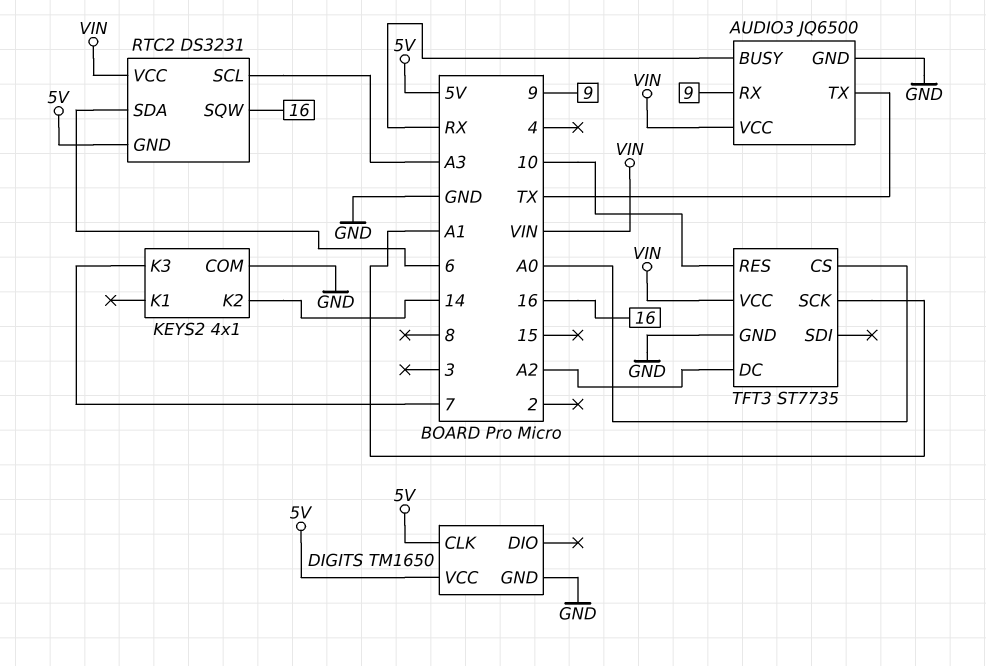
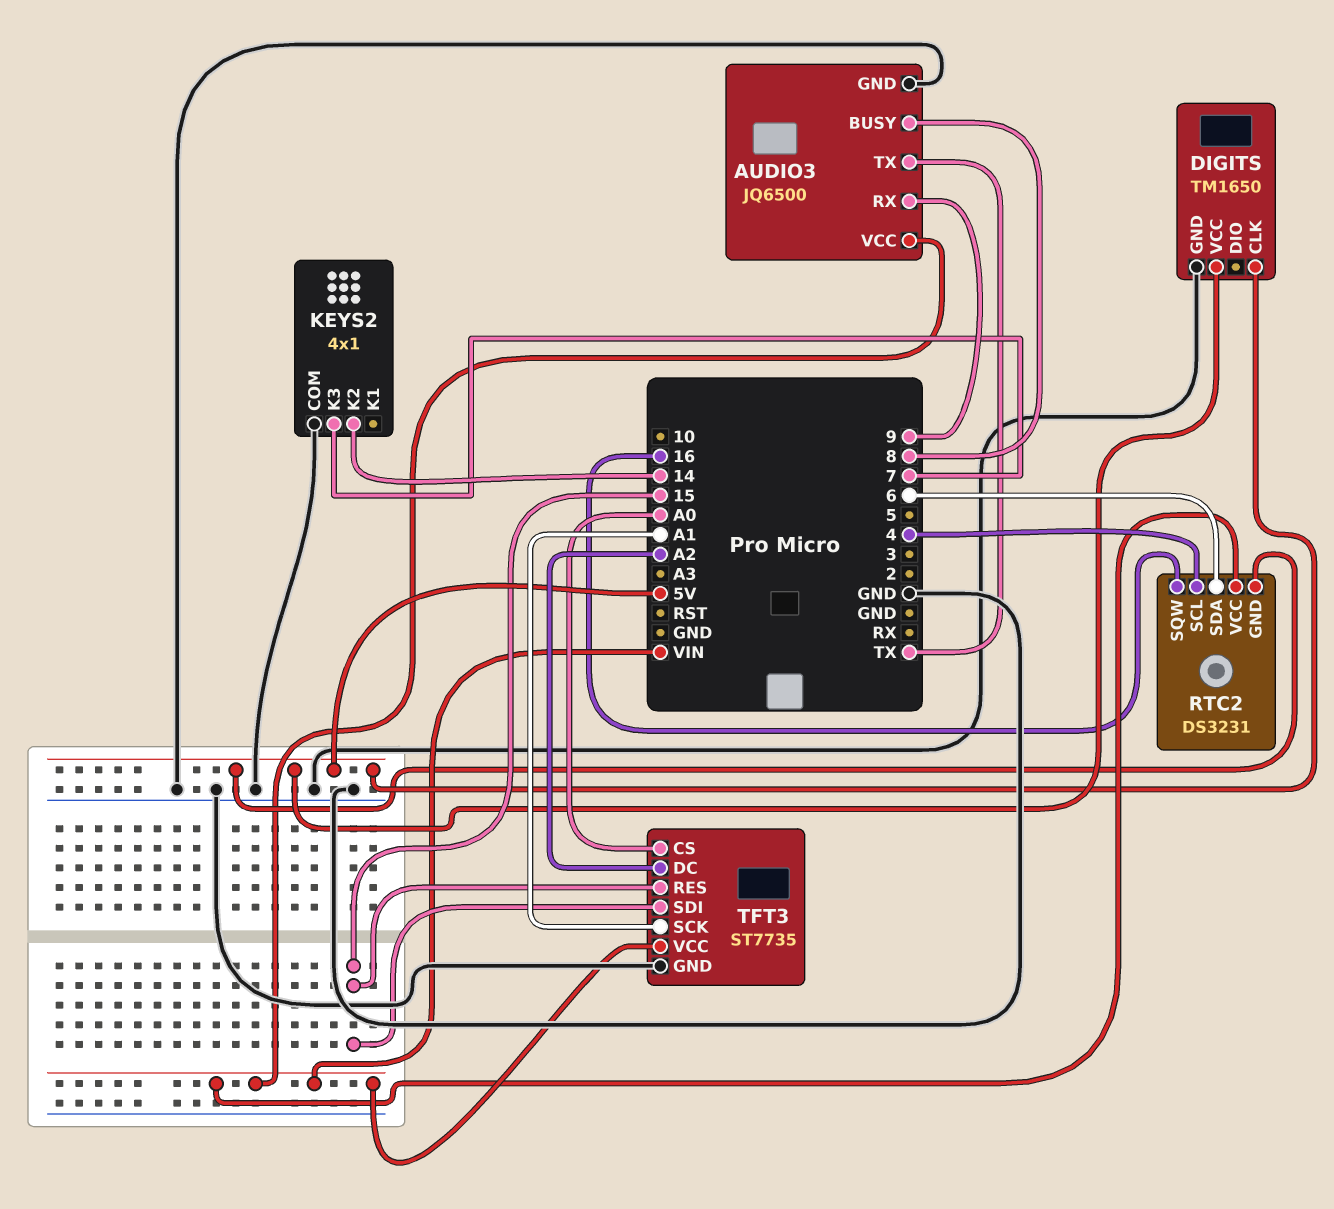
AUDIO3 pin BUSY: RX -> 8
RTC2 pin SCL: A3 -> 4
TFT3 pin RES: 10 -> 15
TFT3 pin SDI: none -> 15

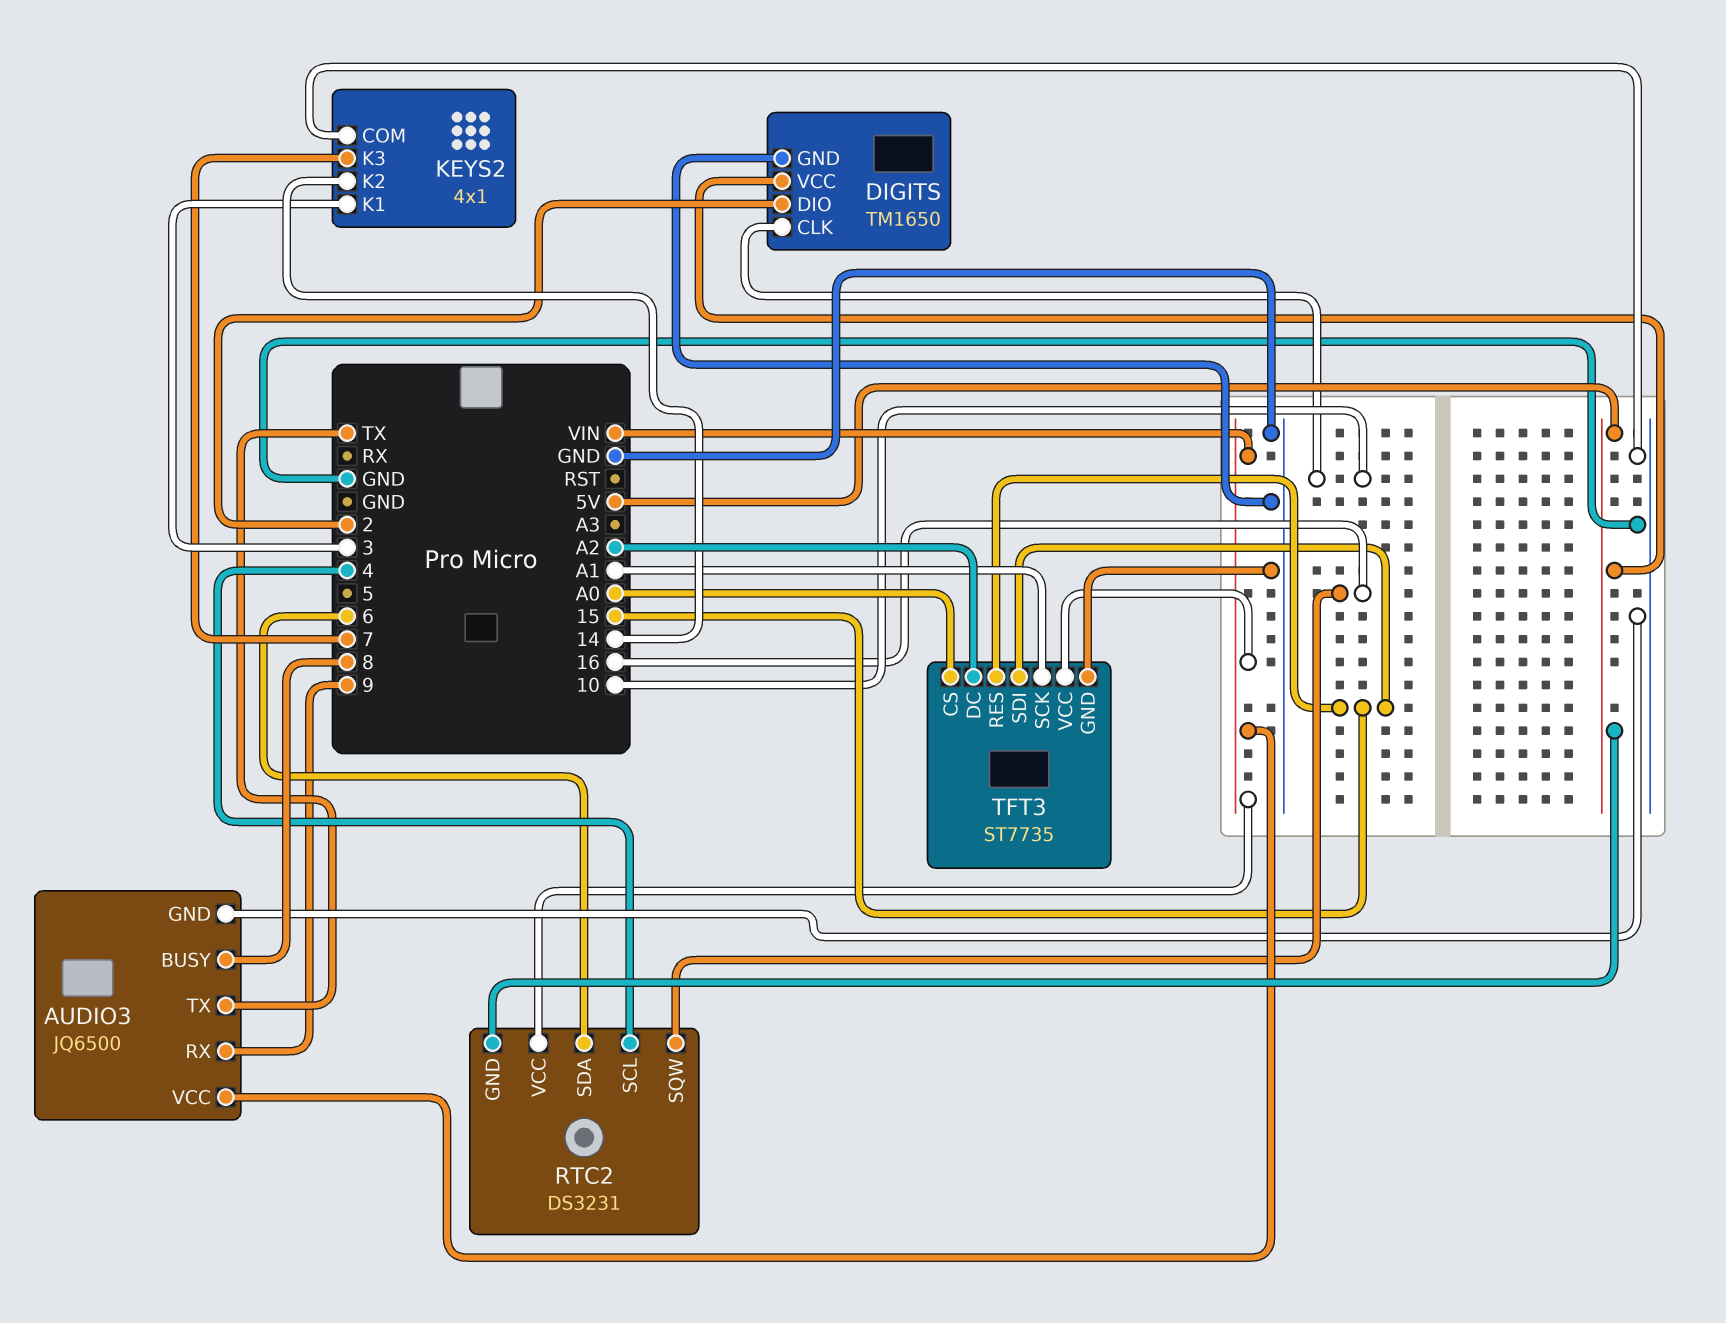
DIGITS pin CLK: 5V -> 10
DIGITS pin DIO: none -> 2
KEYS2 pin K1: none -> 3

